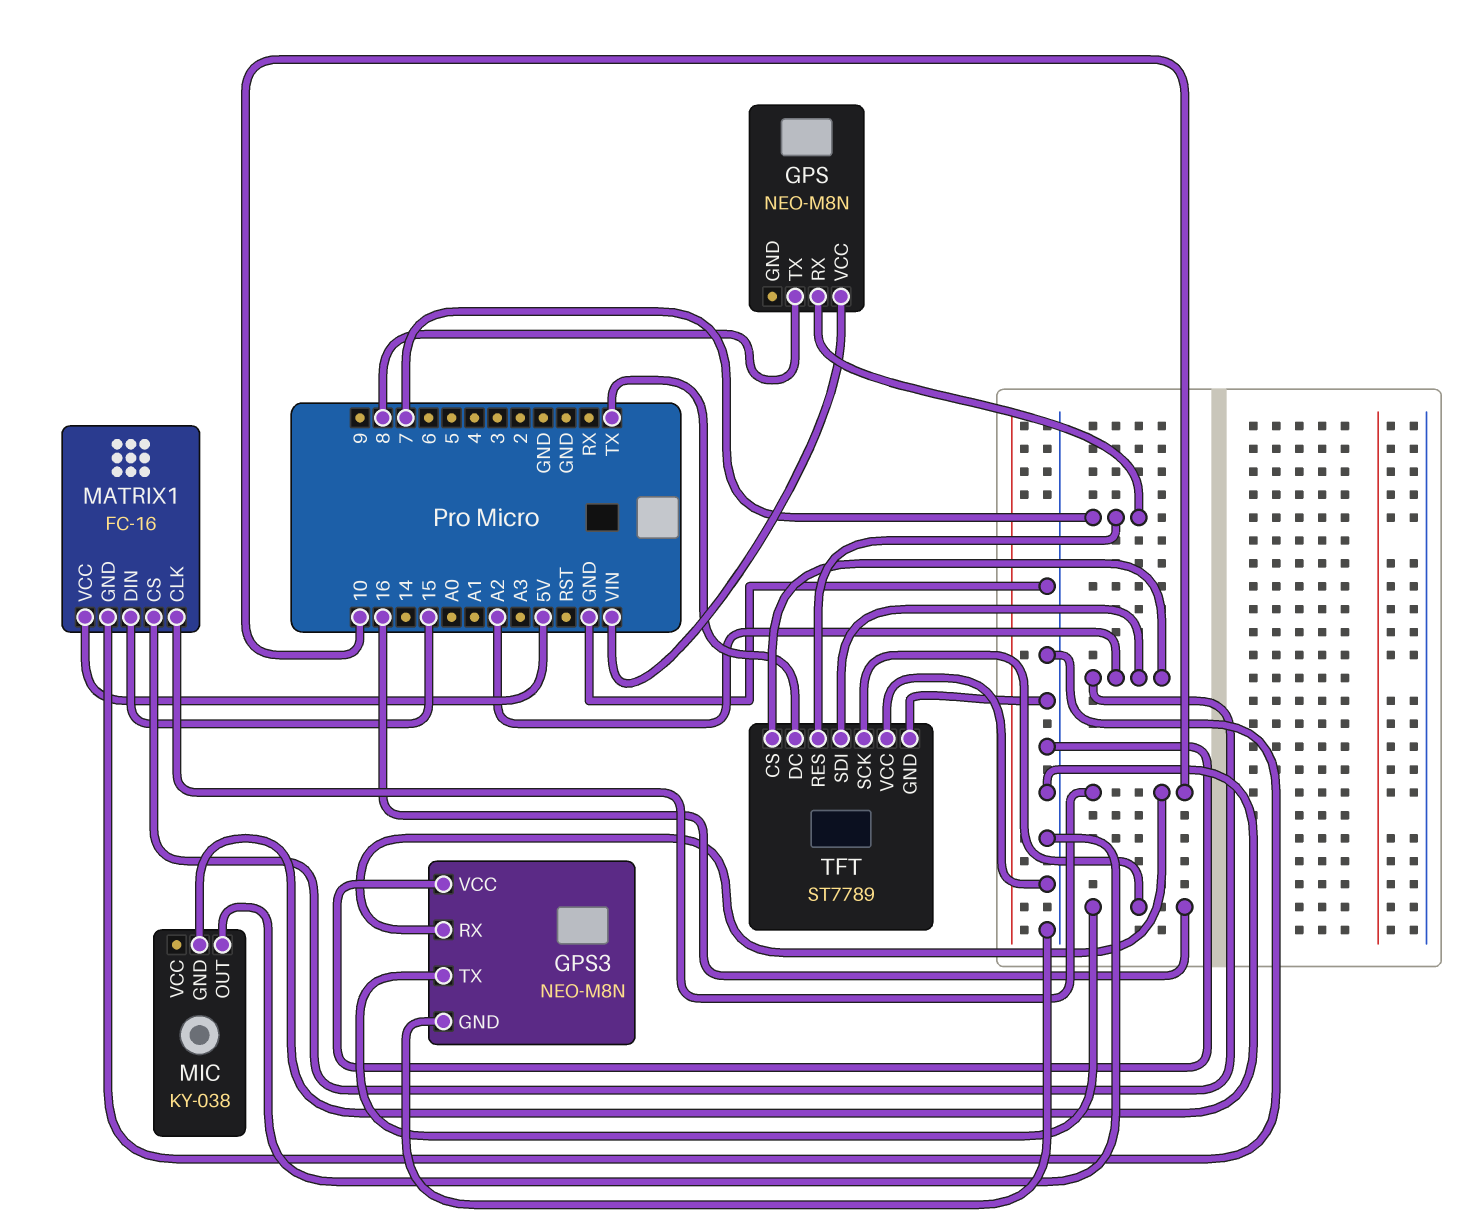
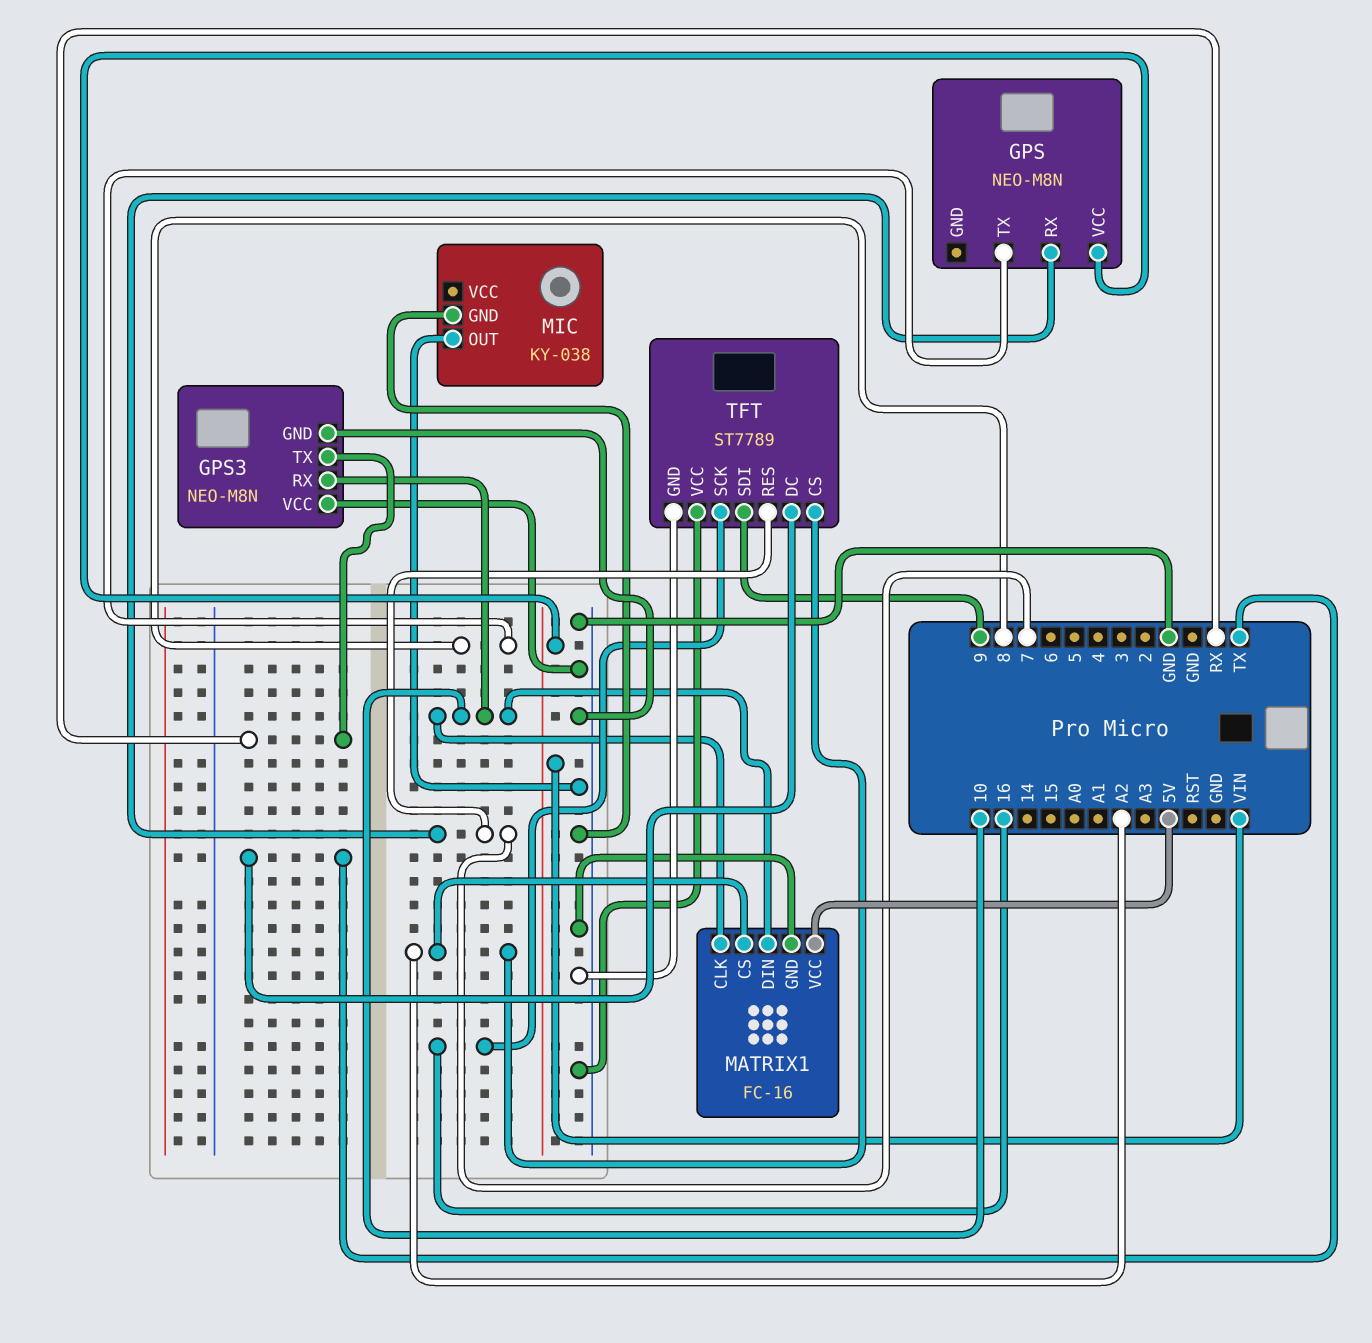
GPS3 pin TX: 16 -> RX
MATRIX1 pin DIN: 15 -> 10
TFT pin SDI: A2 -> 9

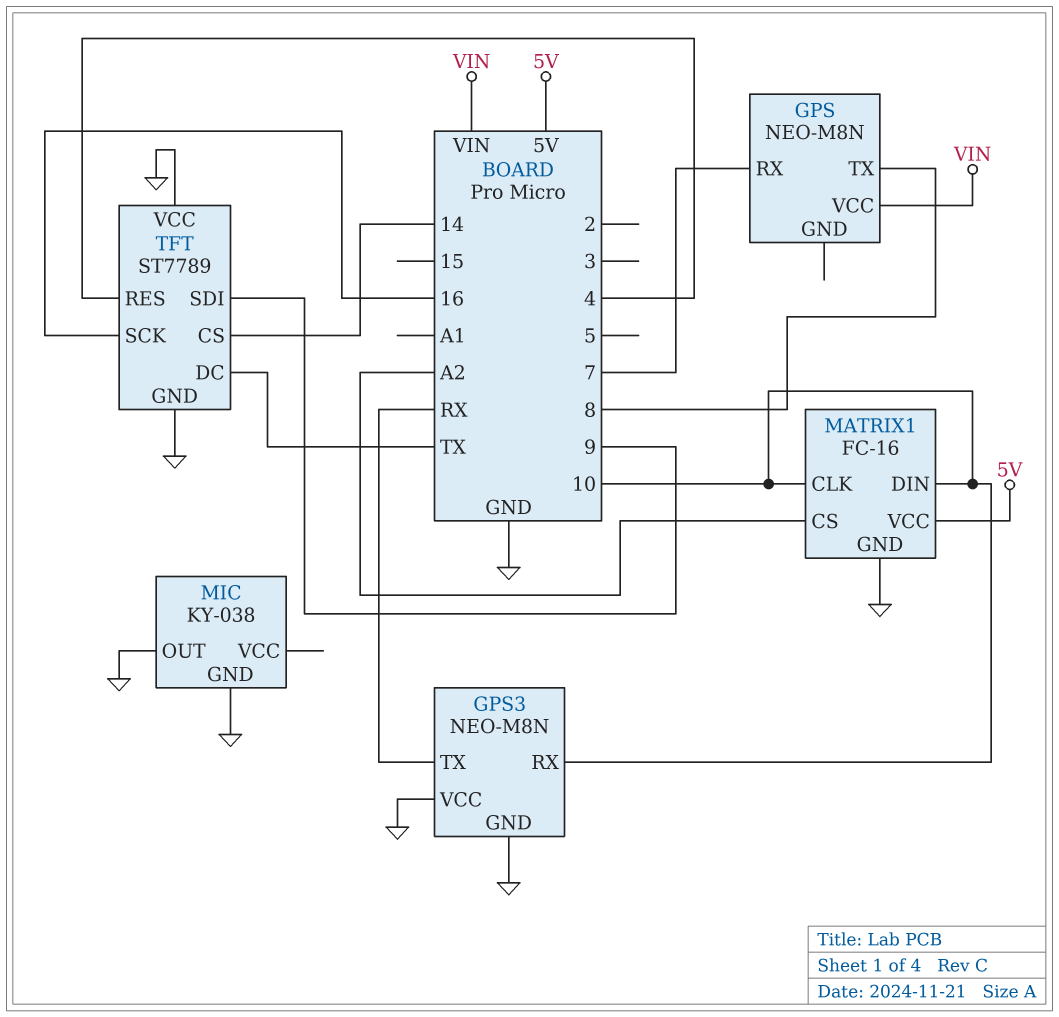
TFT pin CS: A2 -> 14
TFT pin RES: 7 -> 4

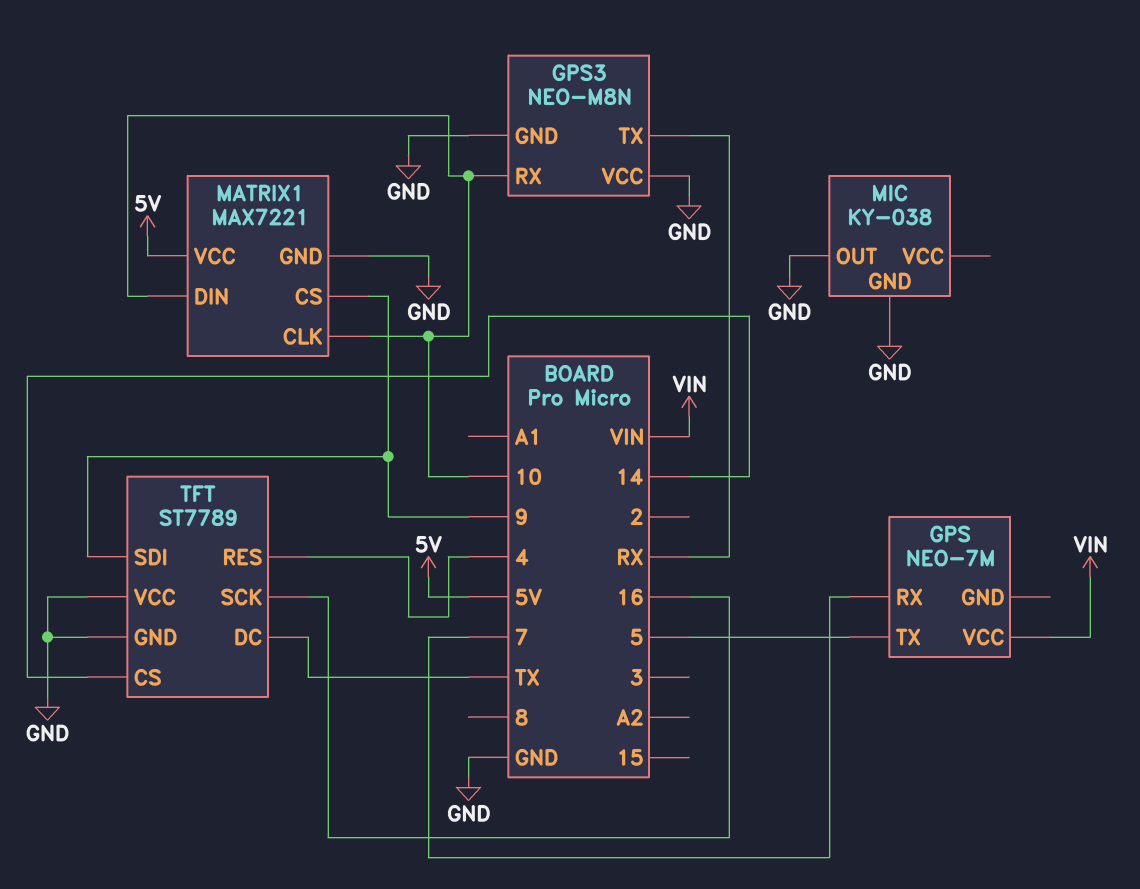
GPS: NEO-M8N -> NEO-7M
GPS pin TX: 8 -> 5
MATRIX1: FC-16 -> MAX7221
MATRIX1 pin CS: A2 -> 9

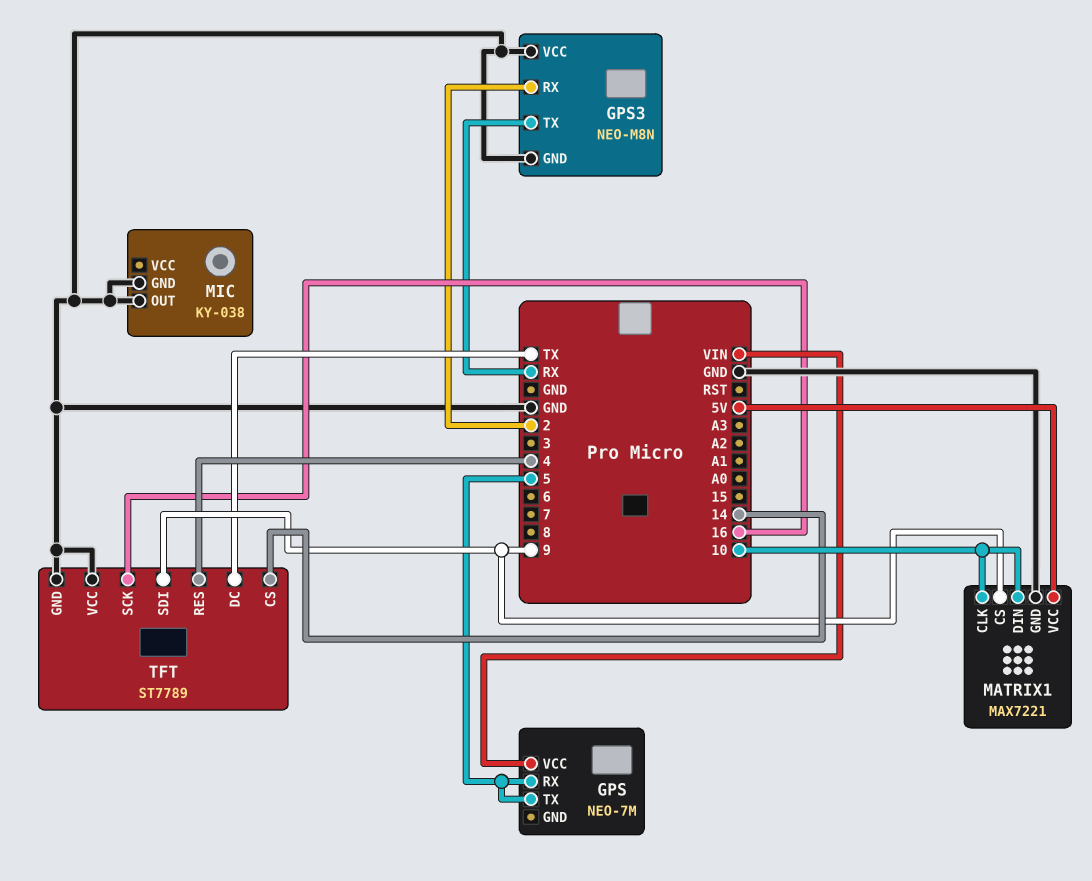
GPS pin RX: 7 -> 5
GPS3 pin RX: 10 -> 2

